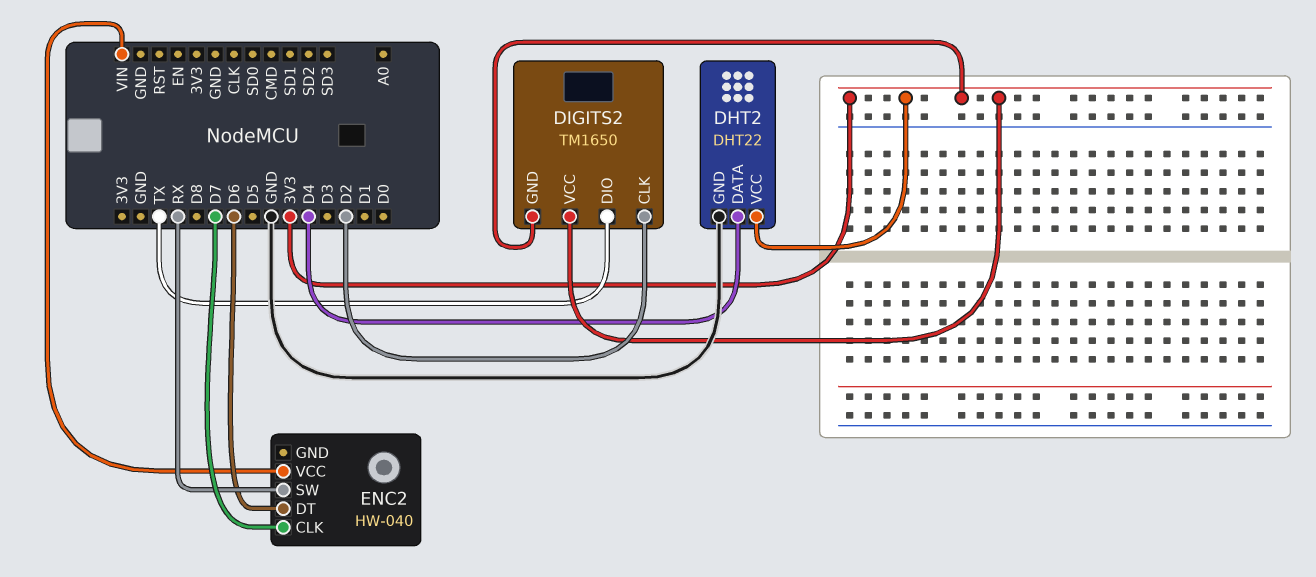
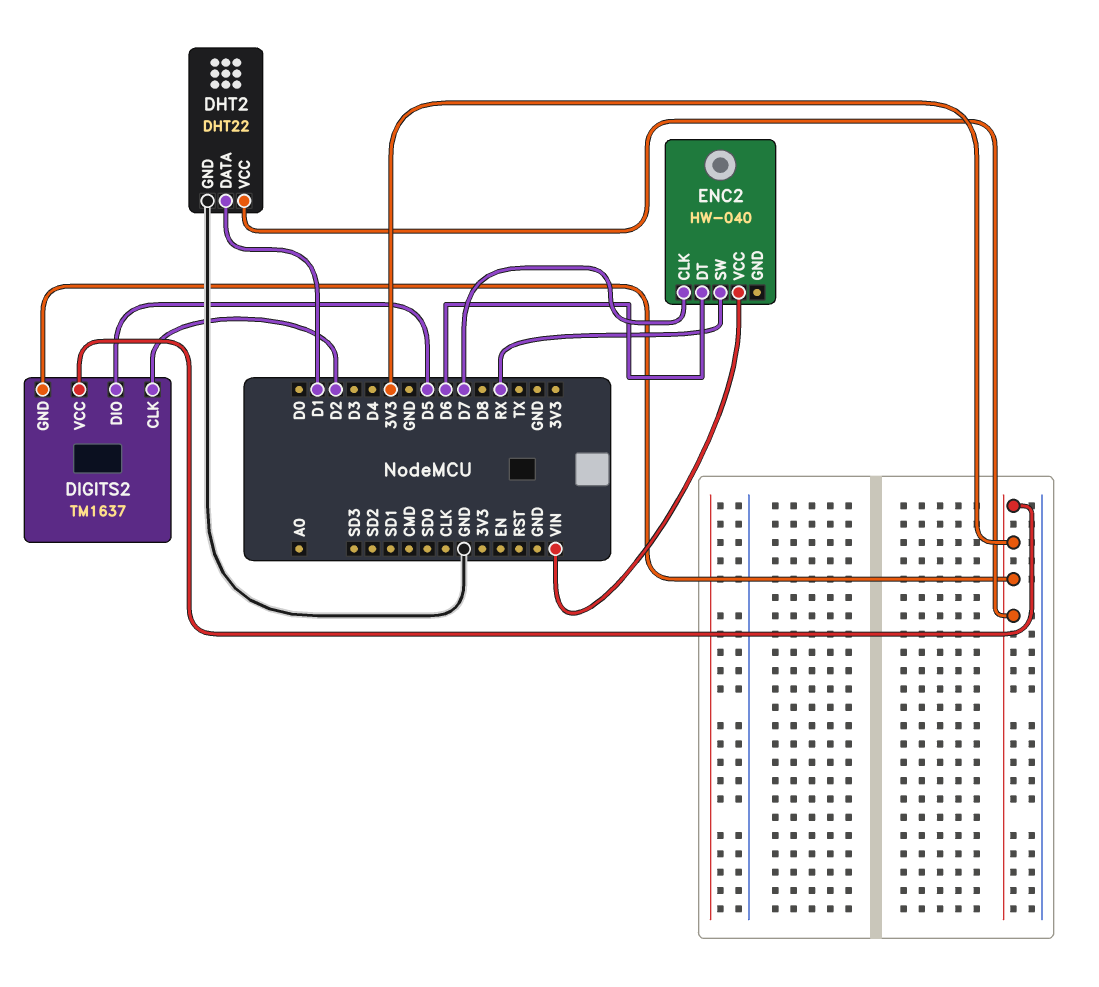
DHT2 pin DATA: D4 -> D1
DIGITS2: TM1650 -> TM1637
DIGITS2 pin DIO: TX -> D5

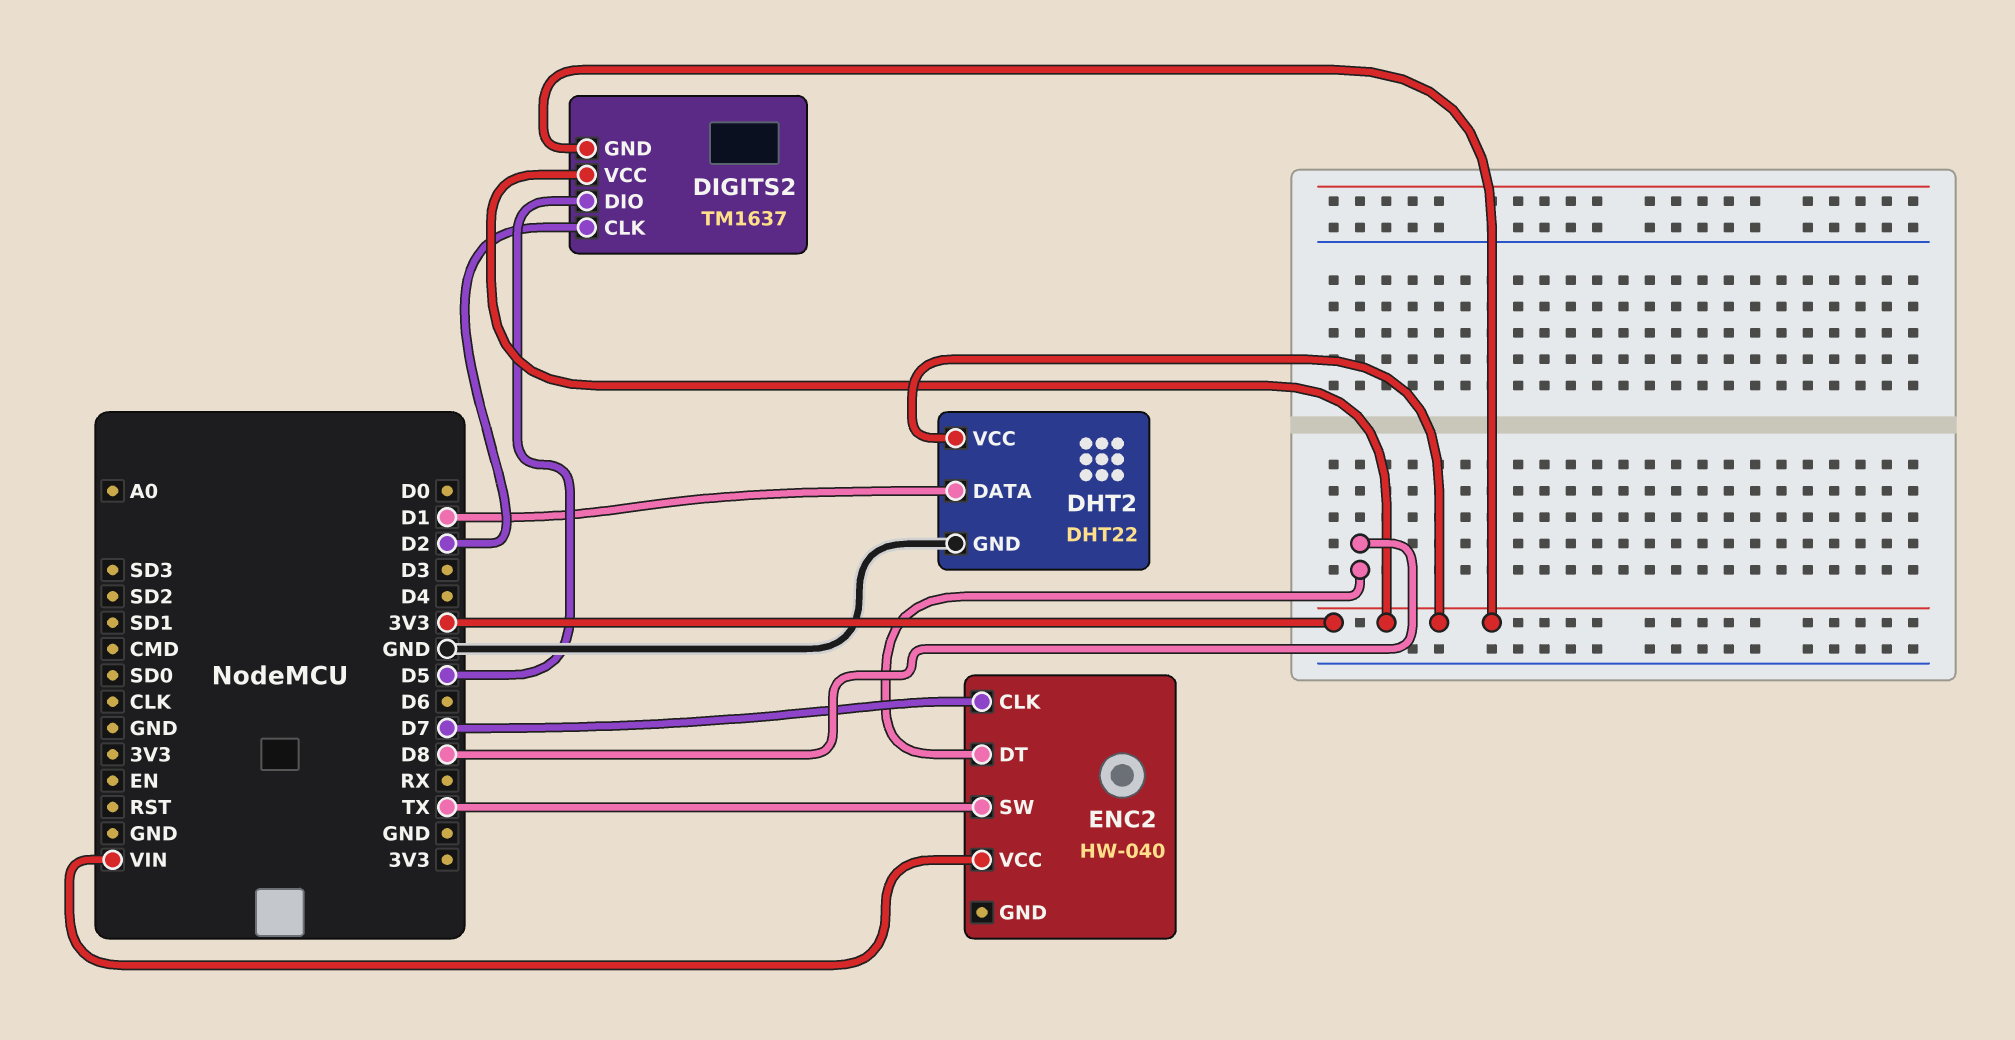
ENC2 pin DT: D6 -> D8
ENC2 pin SW: RX -> TX

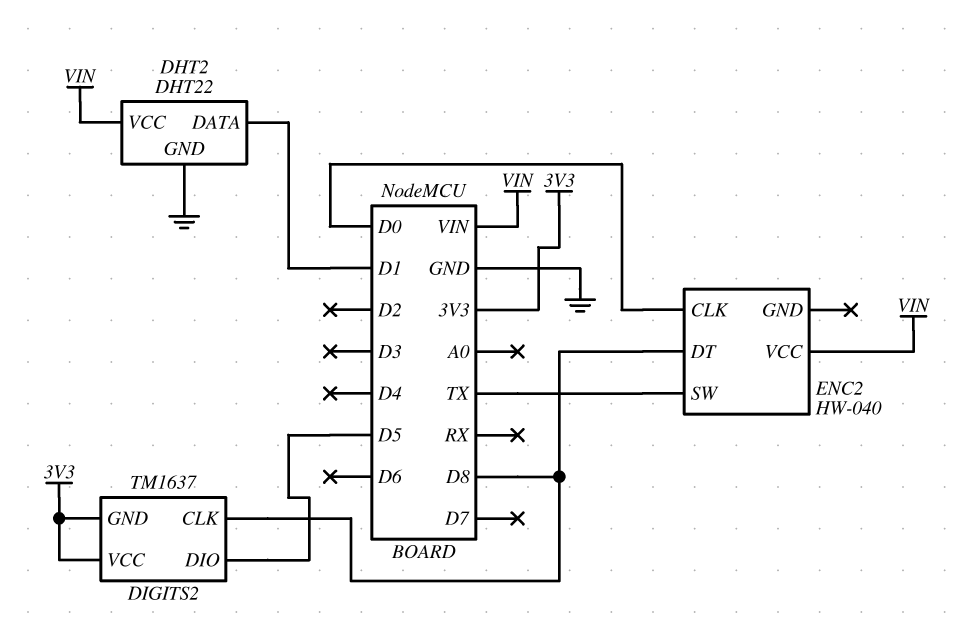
DHT2 pin VCC: 3V3 -> VIN
DIGITS2 pin CLK: D2 -> D8
ENC2 pin CLK: D7 -> D0

